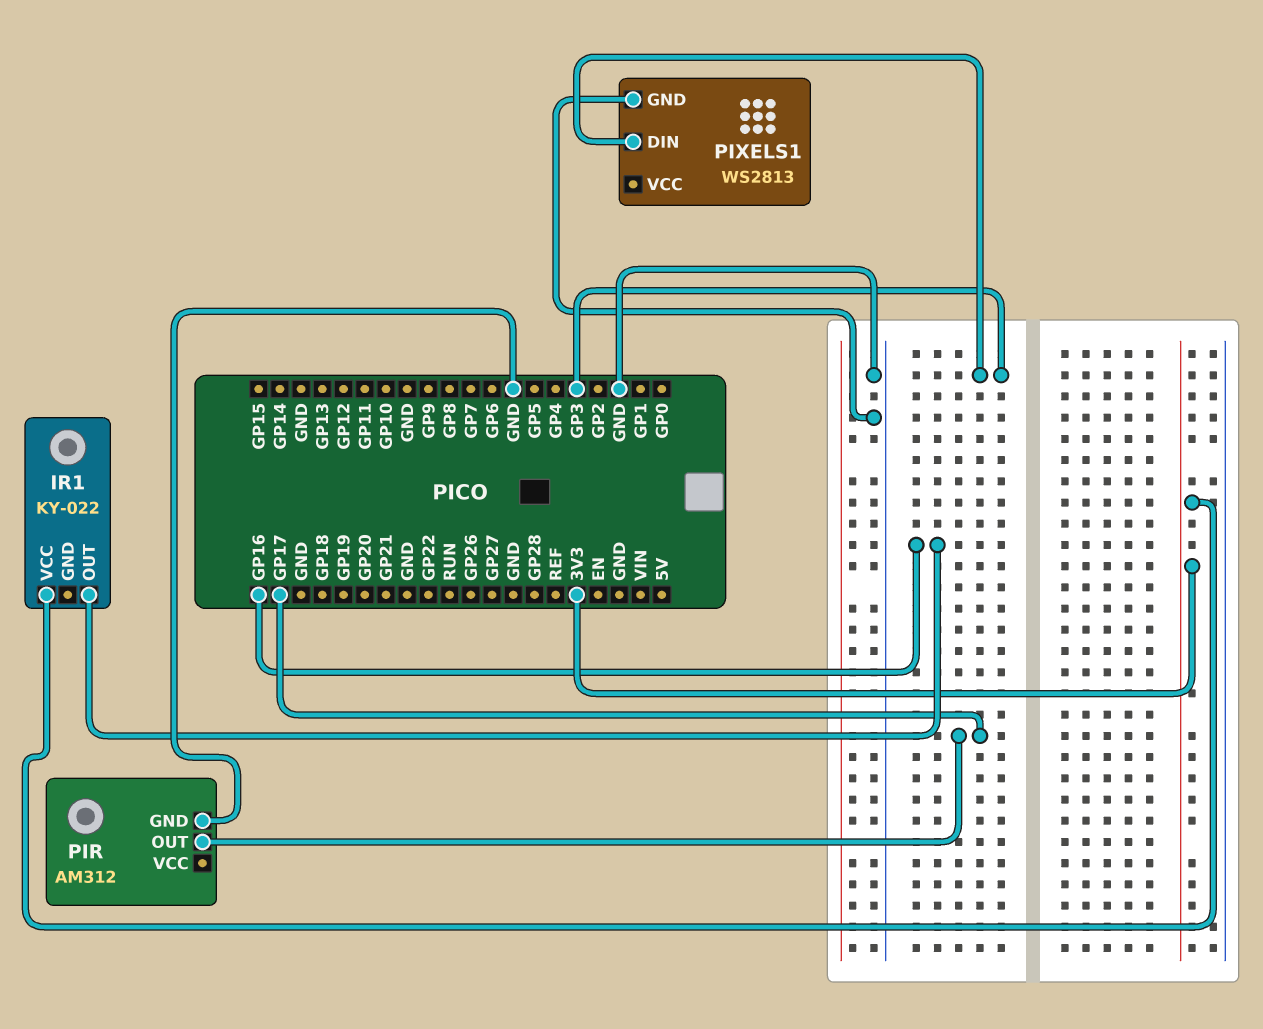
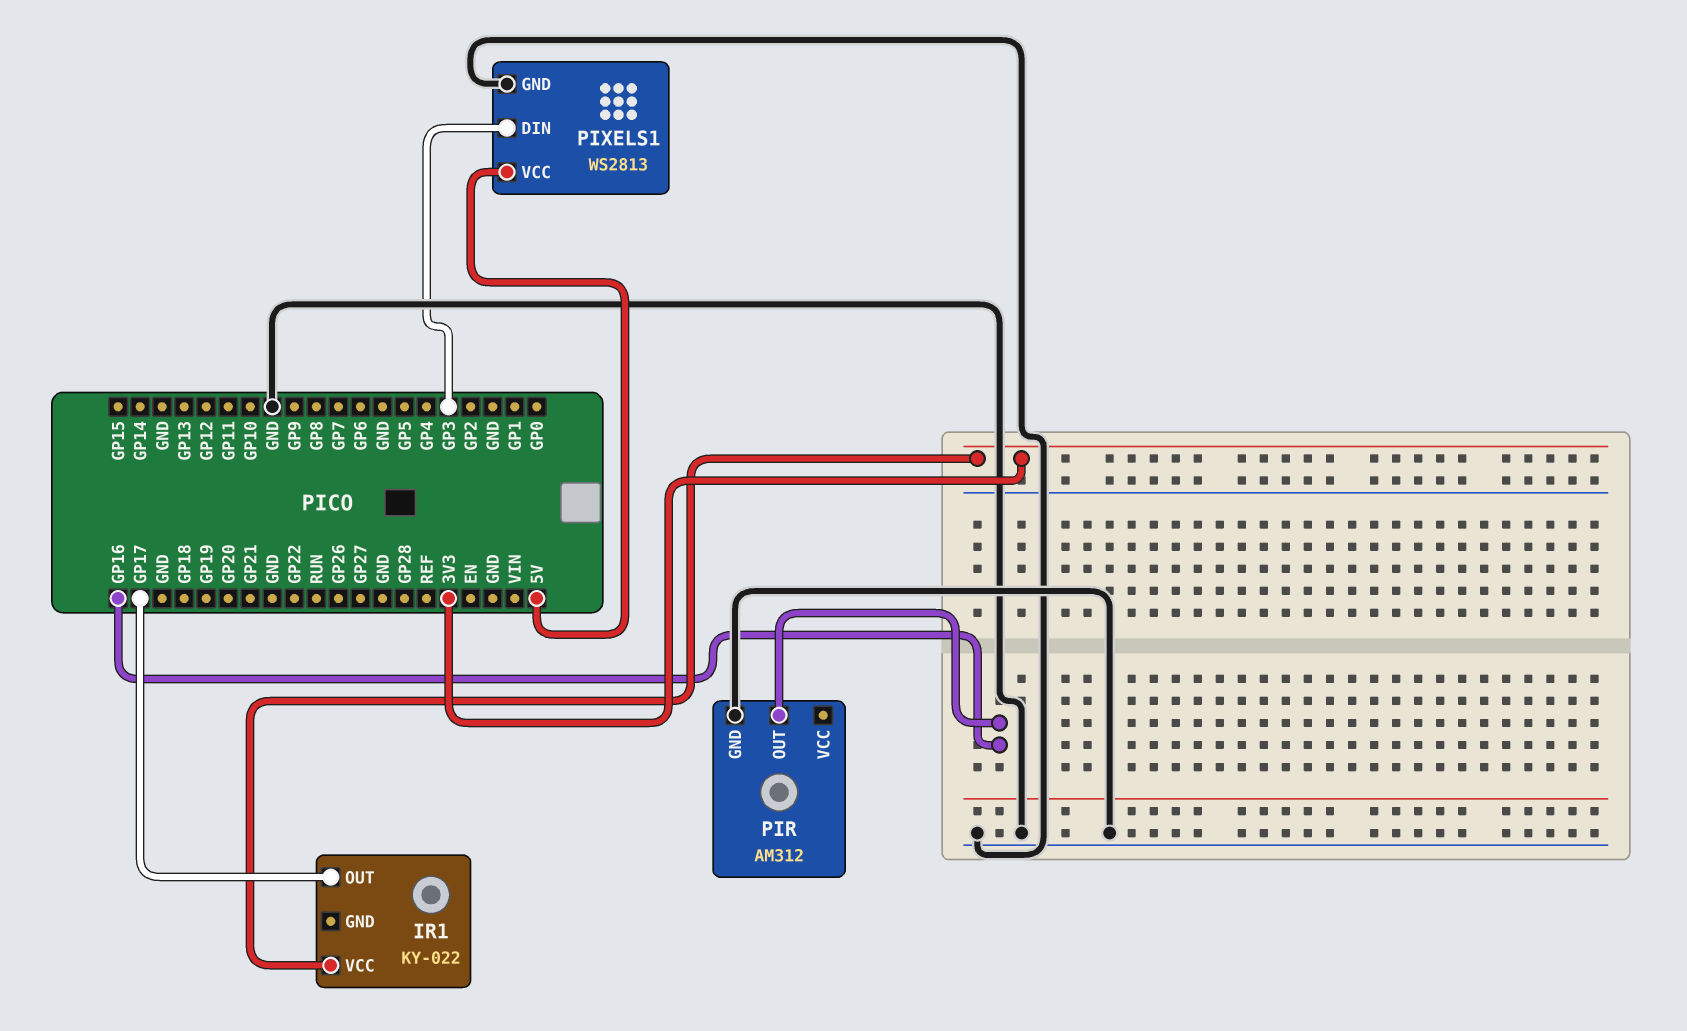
IR1 pin OUT: GP16 -> GP17
PIR pin OUT: GP17 -> GP16
PIXELS1 pin VCC: none -> 5V

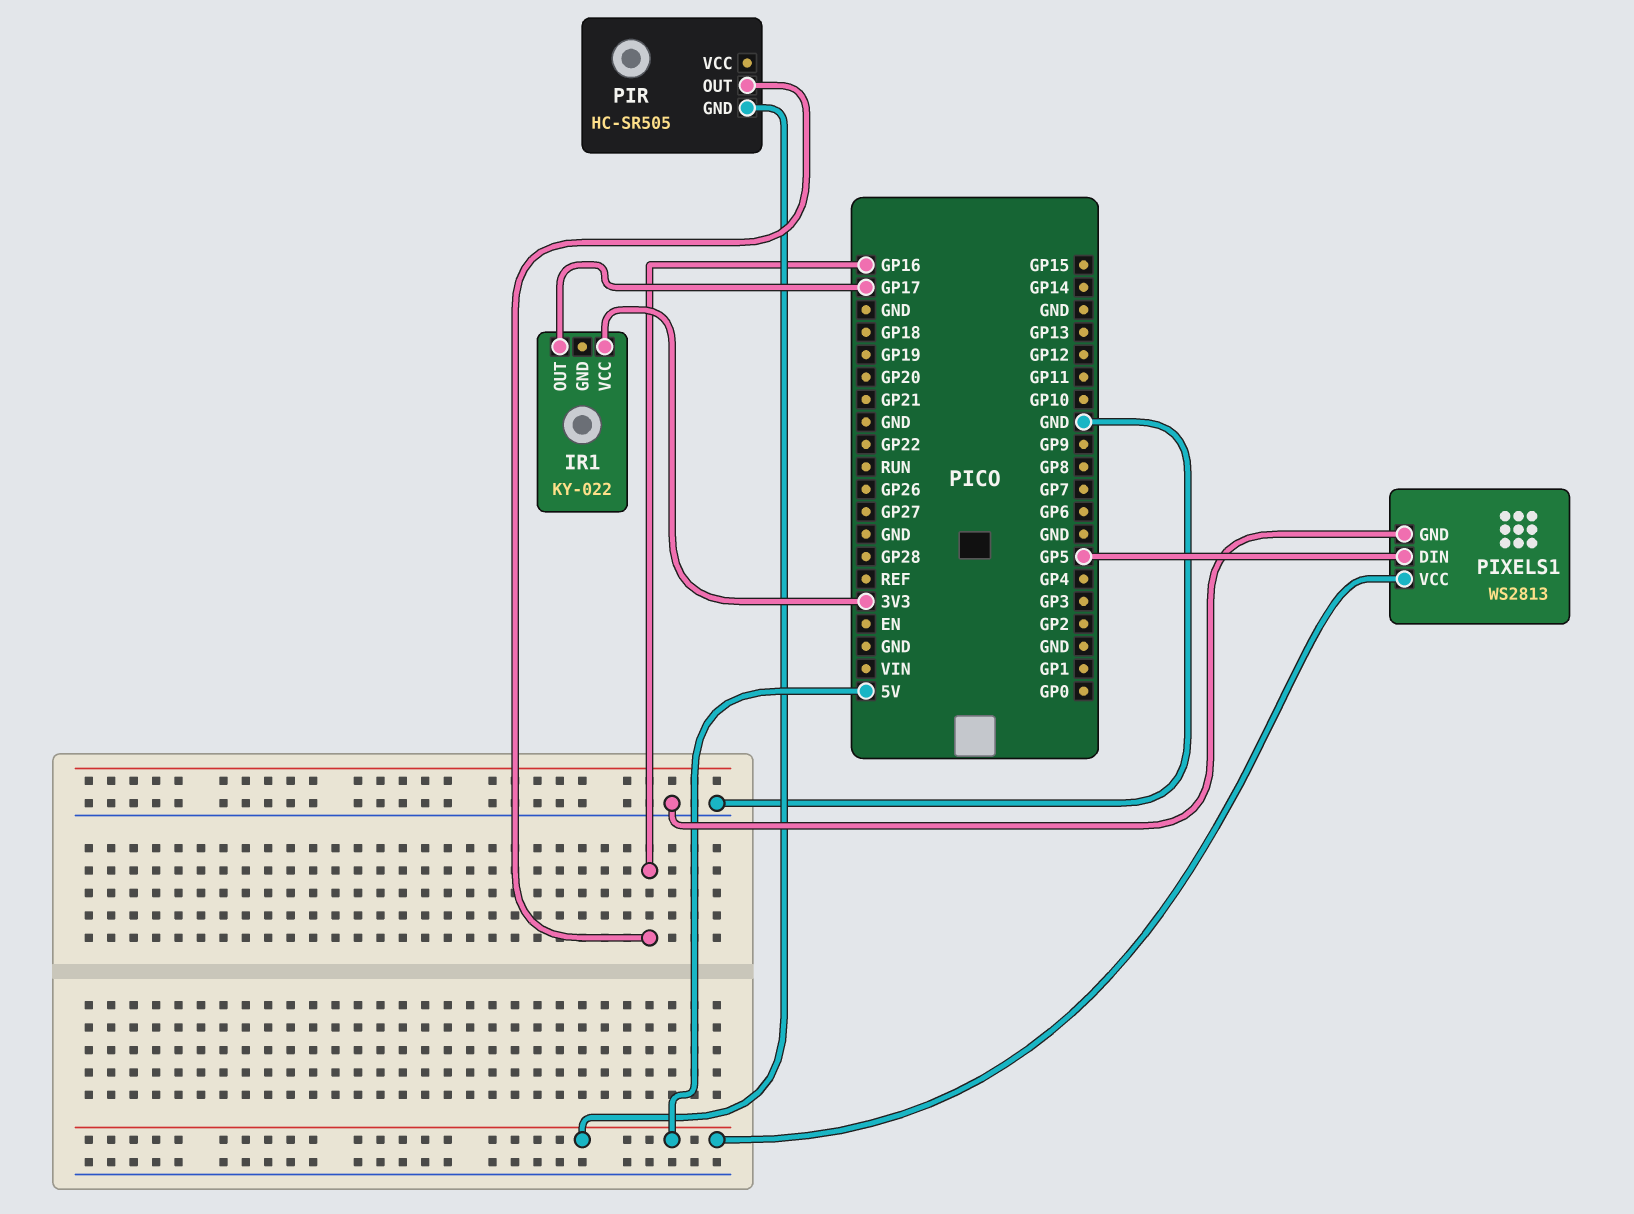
PIR: AM312 -> HC-SR505
PIR pin GND: GND -> 5V
PIXELS1 pin DIN: GP3 -> GP5

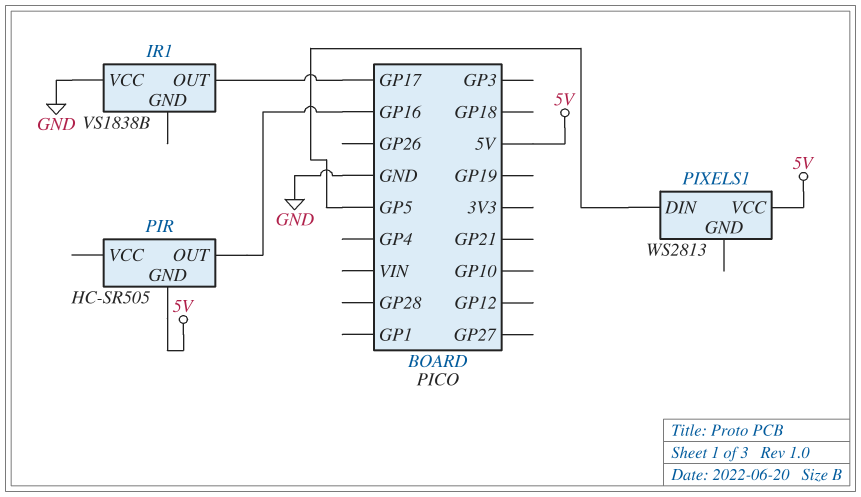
IR1: KY-022 -> VS1838B
IR1 pin VCC: 3V3 -> GND
PIXELS1 pin GND: GND -> none

